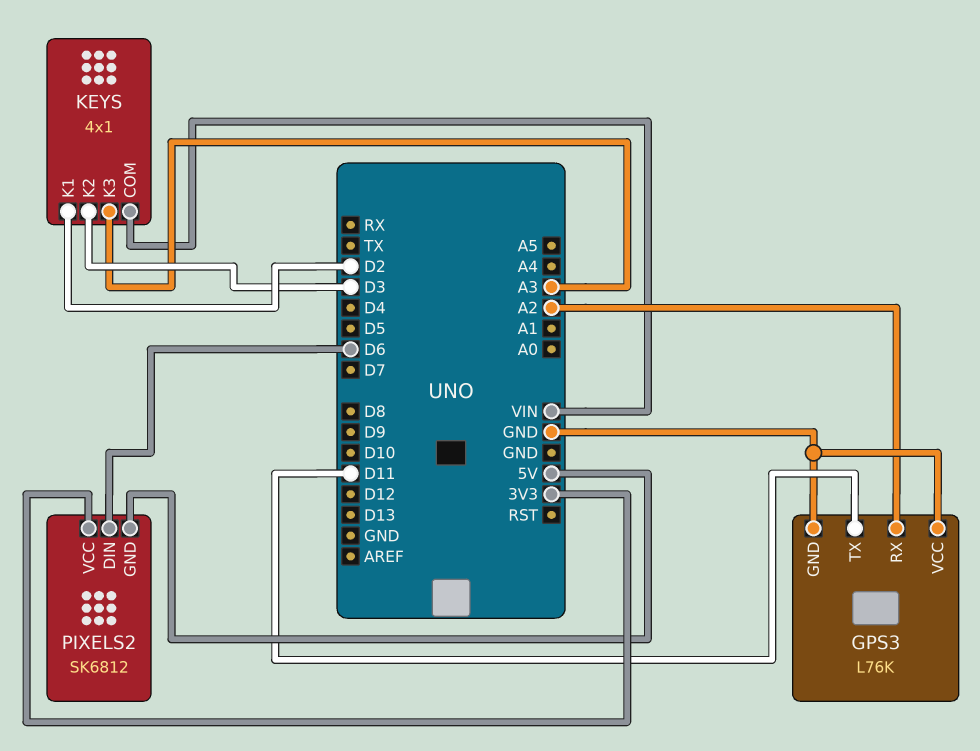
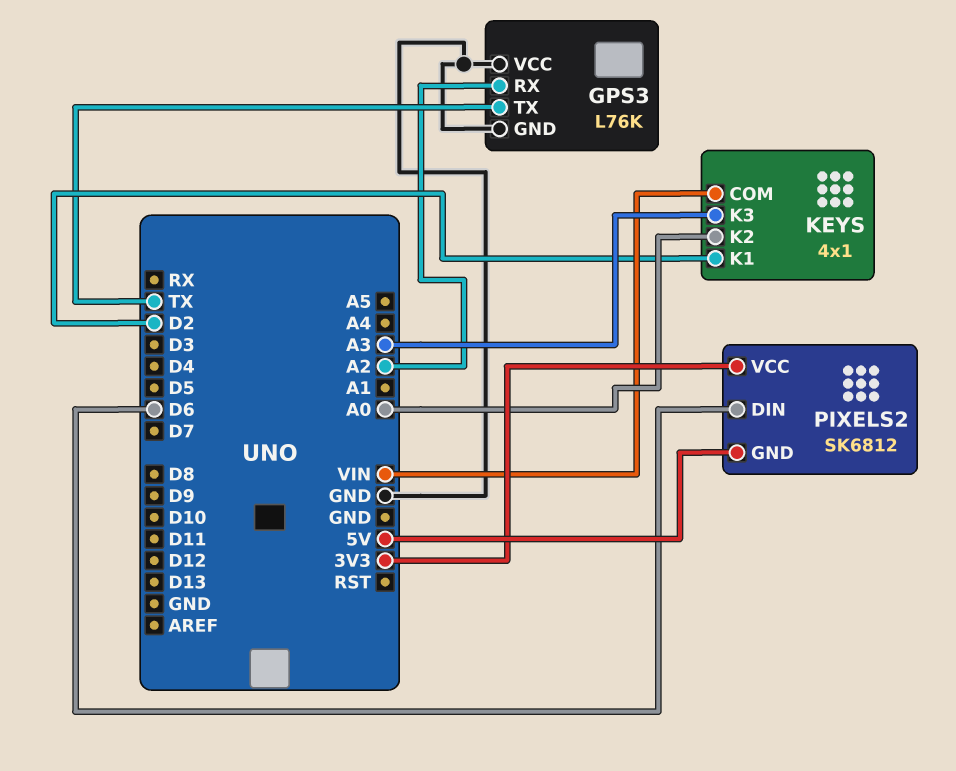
GPS3 pin TX: D11 -> TX
KEYS pin K2: D3 -> A0

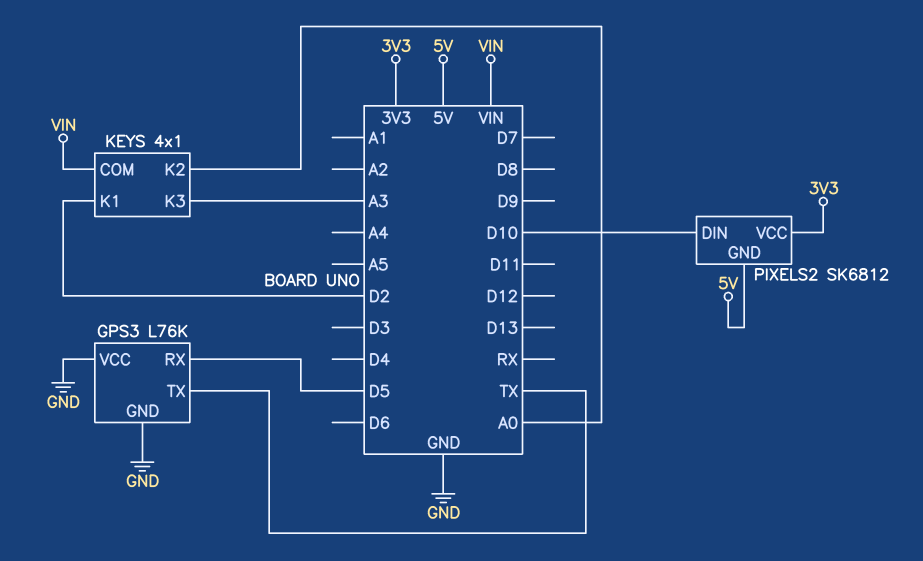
GPS3 pin RX: A2 -> D5
PIXELS2 pin DIN: D6 -> D10

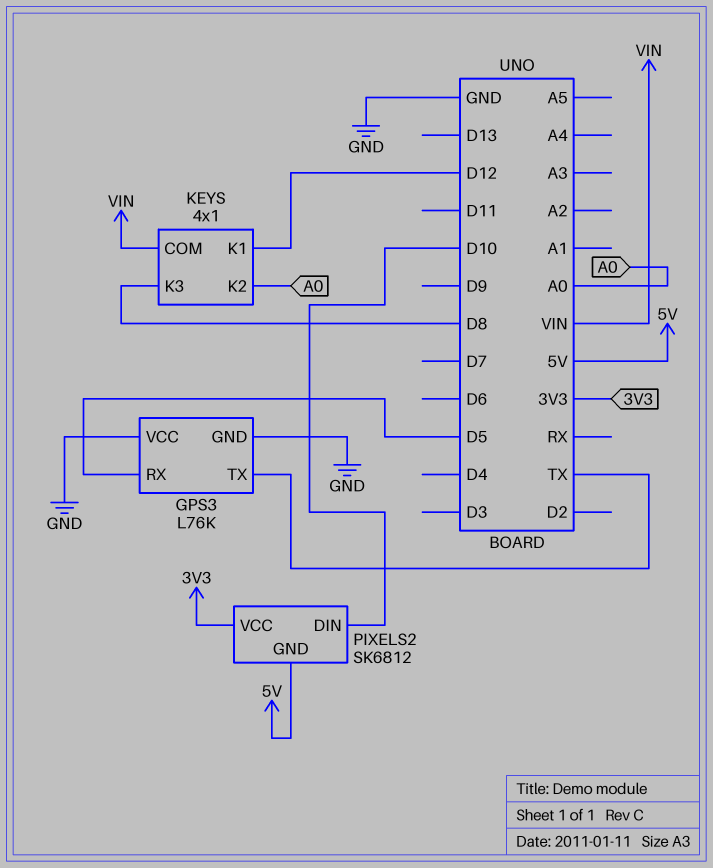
KEYS pin K1: D2 -> D12
KEYS pin K3: A3 -> D8

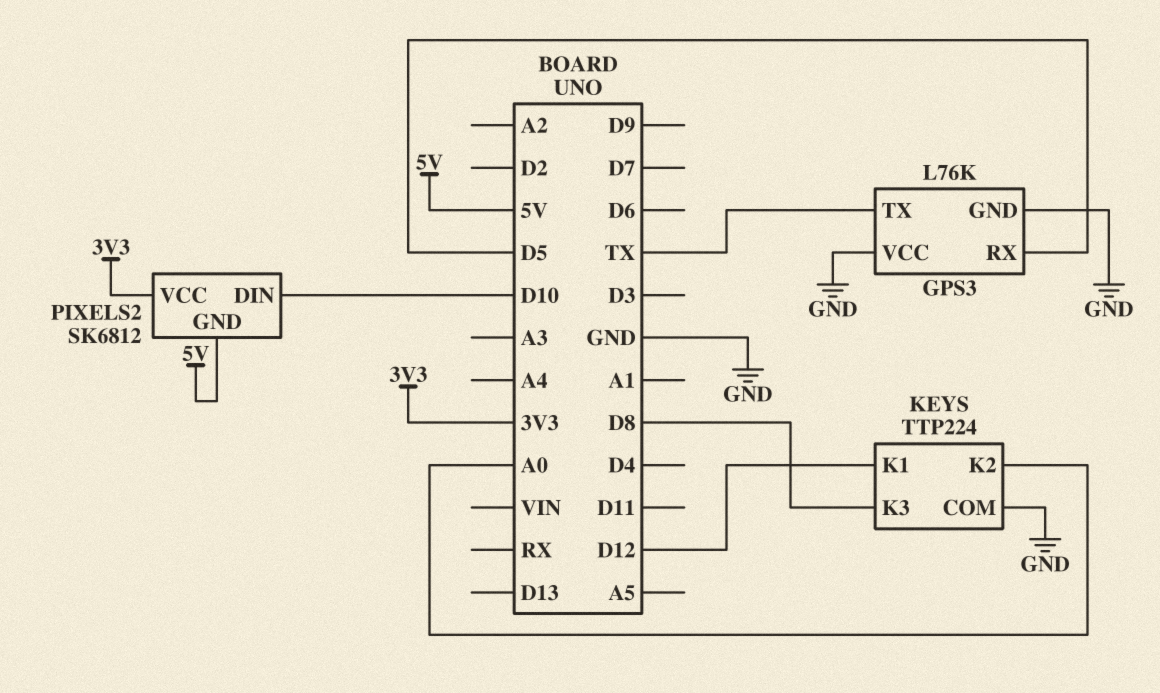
KEYS: 4x1 -> TTP224
KEYS pin COM: VIN -> GND

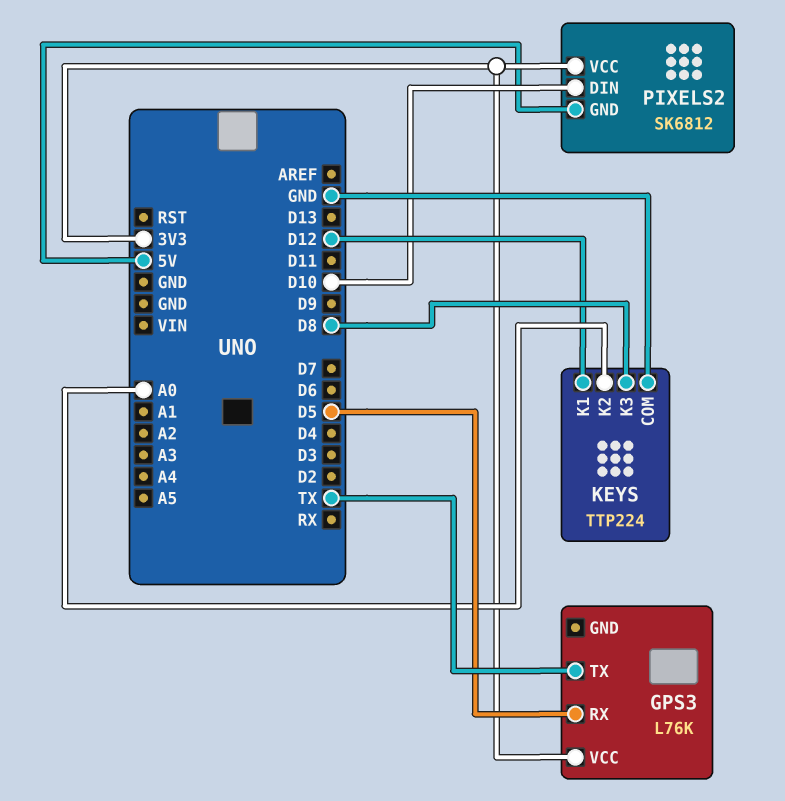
GPS3 pin GND: GND -> none
GPS3 pin VCC: GND -> 3V3

